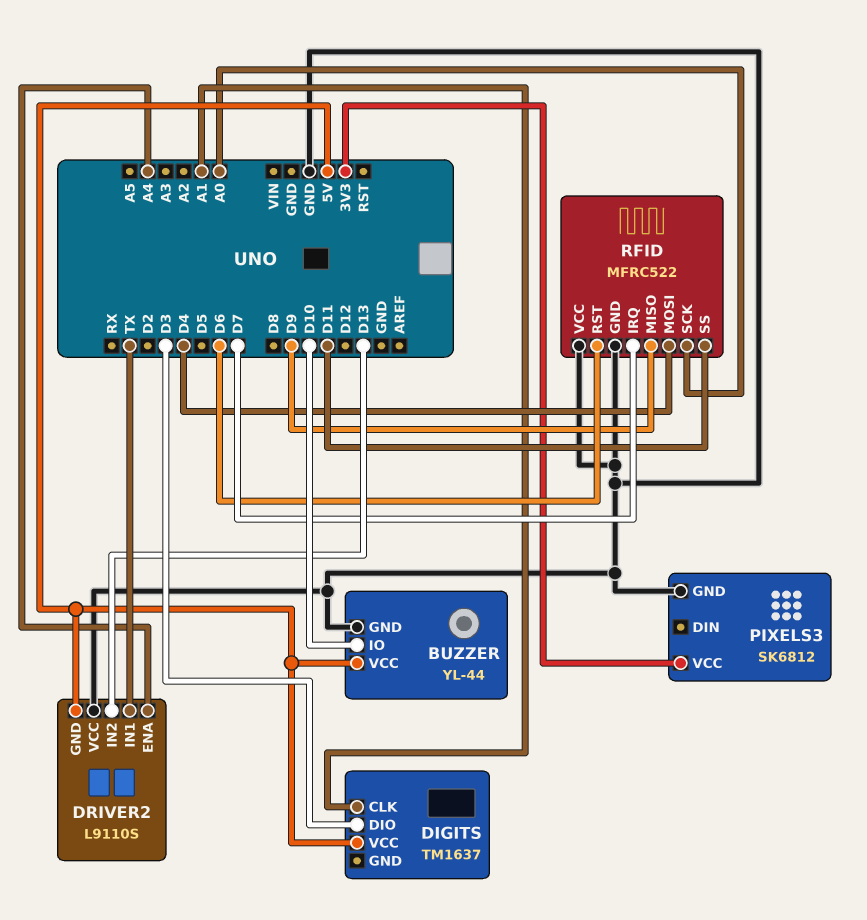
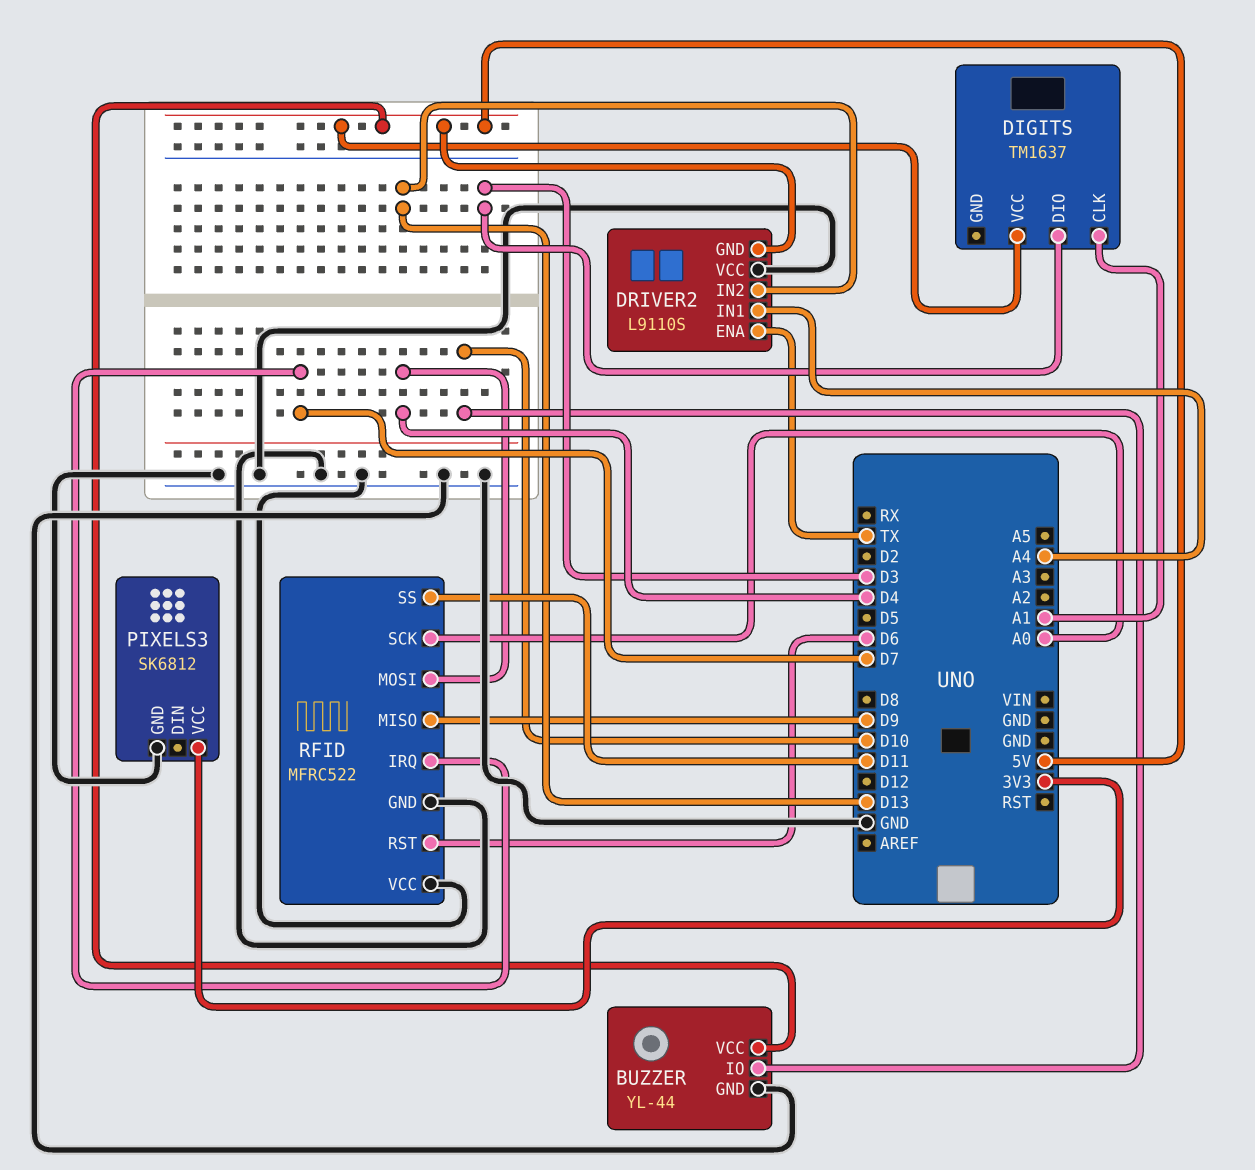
DRIVER2 pin ENA: A4 -> TX
DRIVER2 pin IN1: TX -> A4

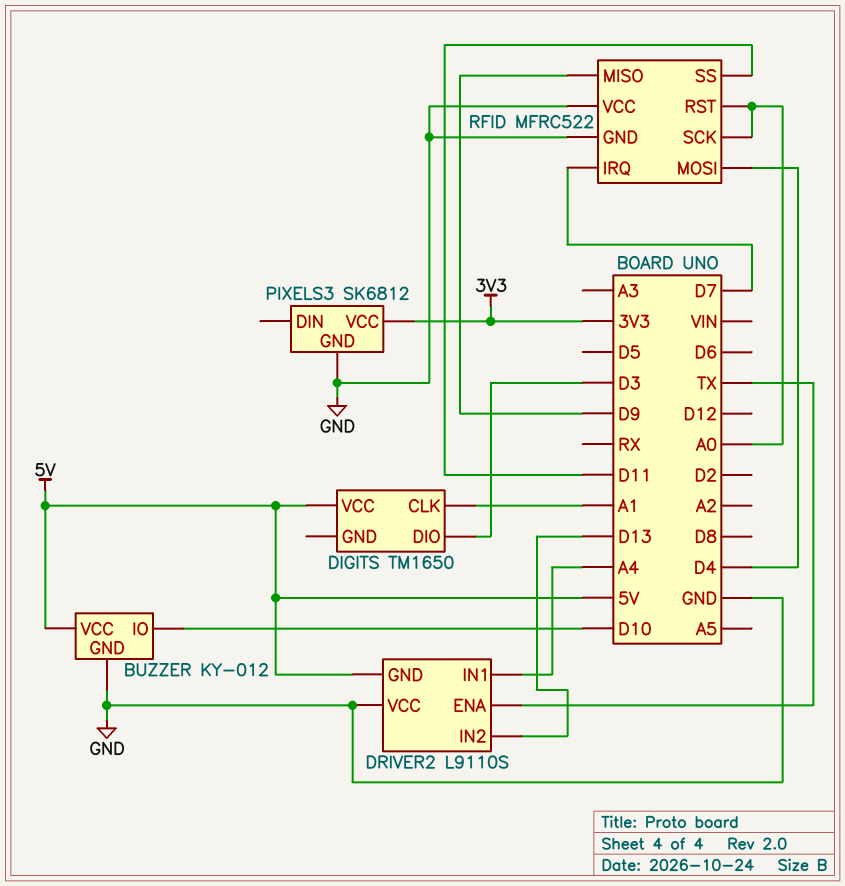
BUZZER: YL-44 -> KY-012
DIGITS: TM1637 -> TM1650
RFID pin RST: D6 -> A0

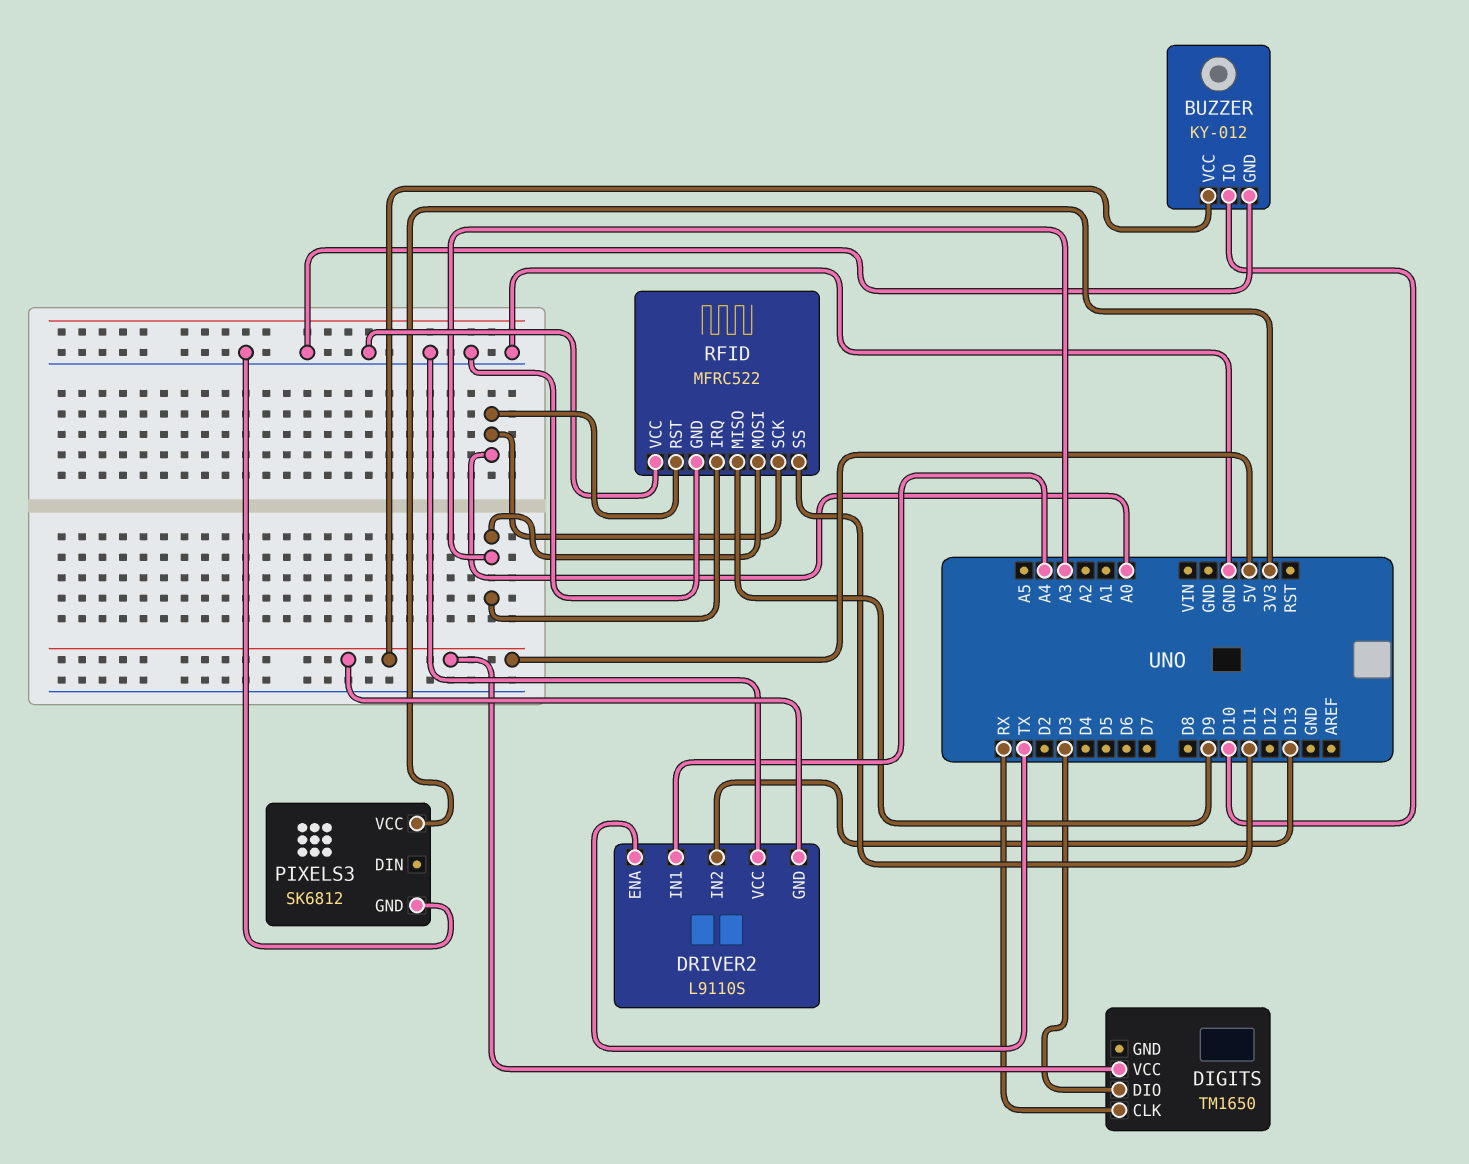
DIGITS pin CLK: A1 -> RX
RFID pin IRQ: D7 -> A3
RFID pin MOSI: D4 -> A3

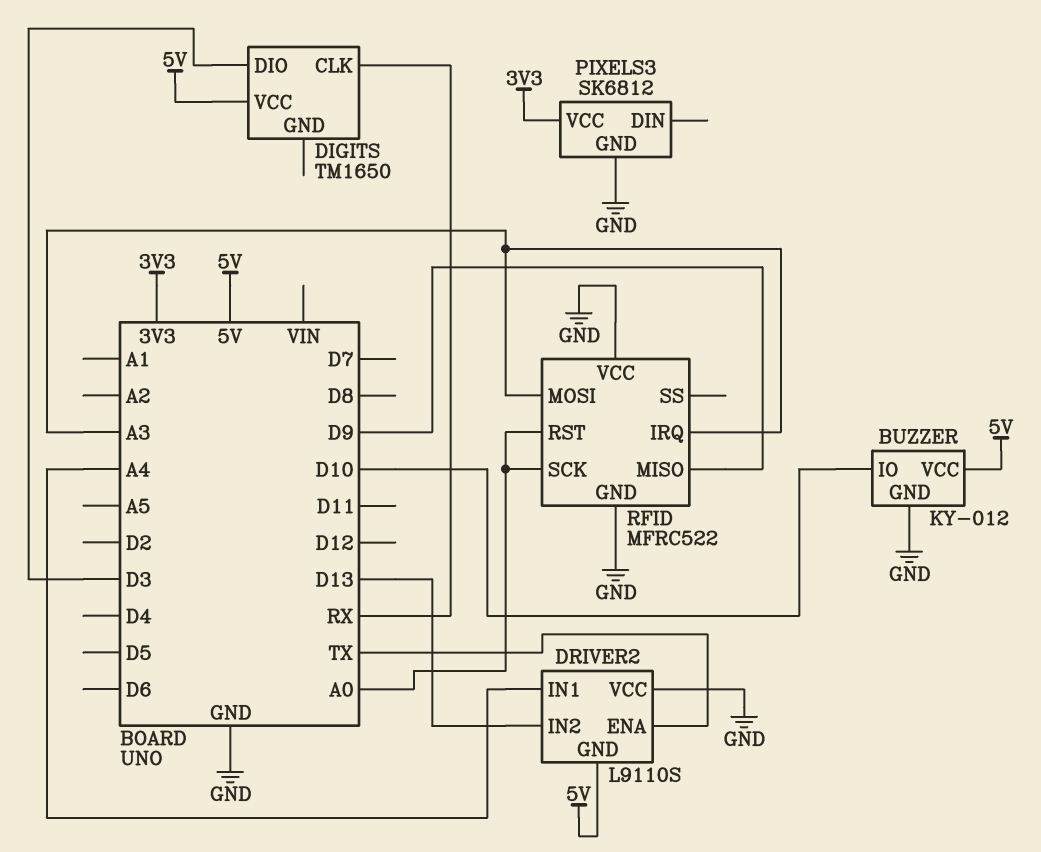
RFID pin SS: D11 -> none

